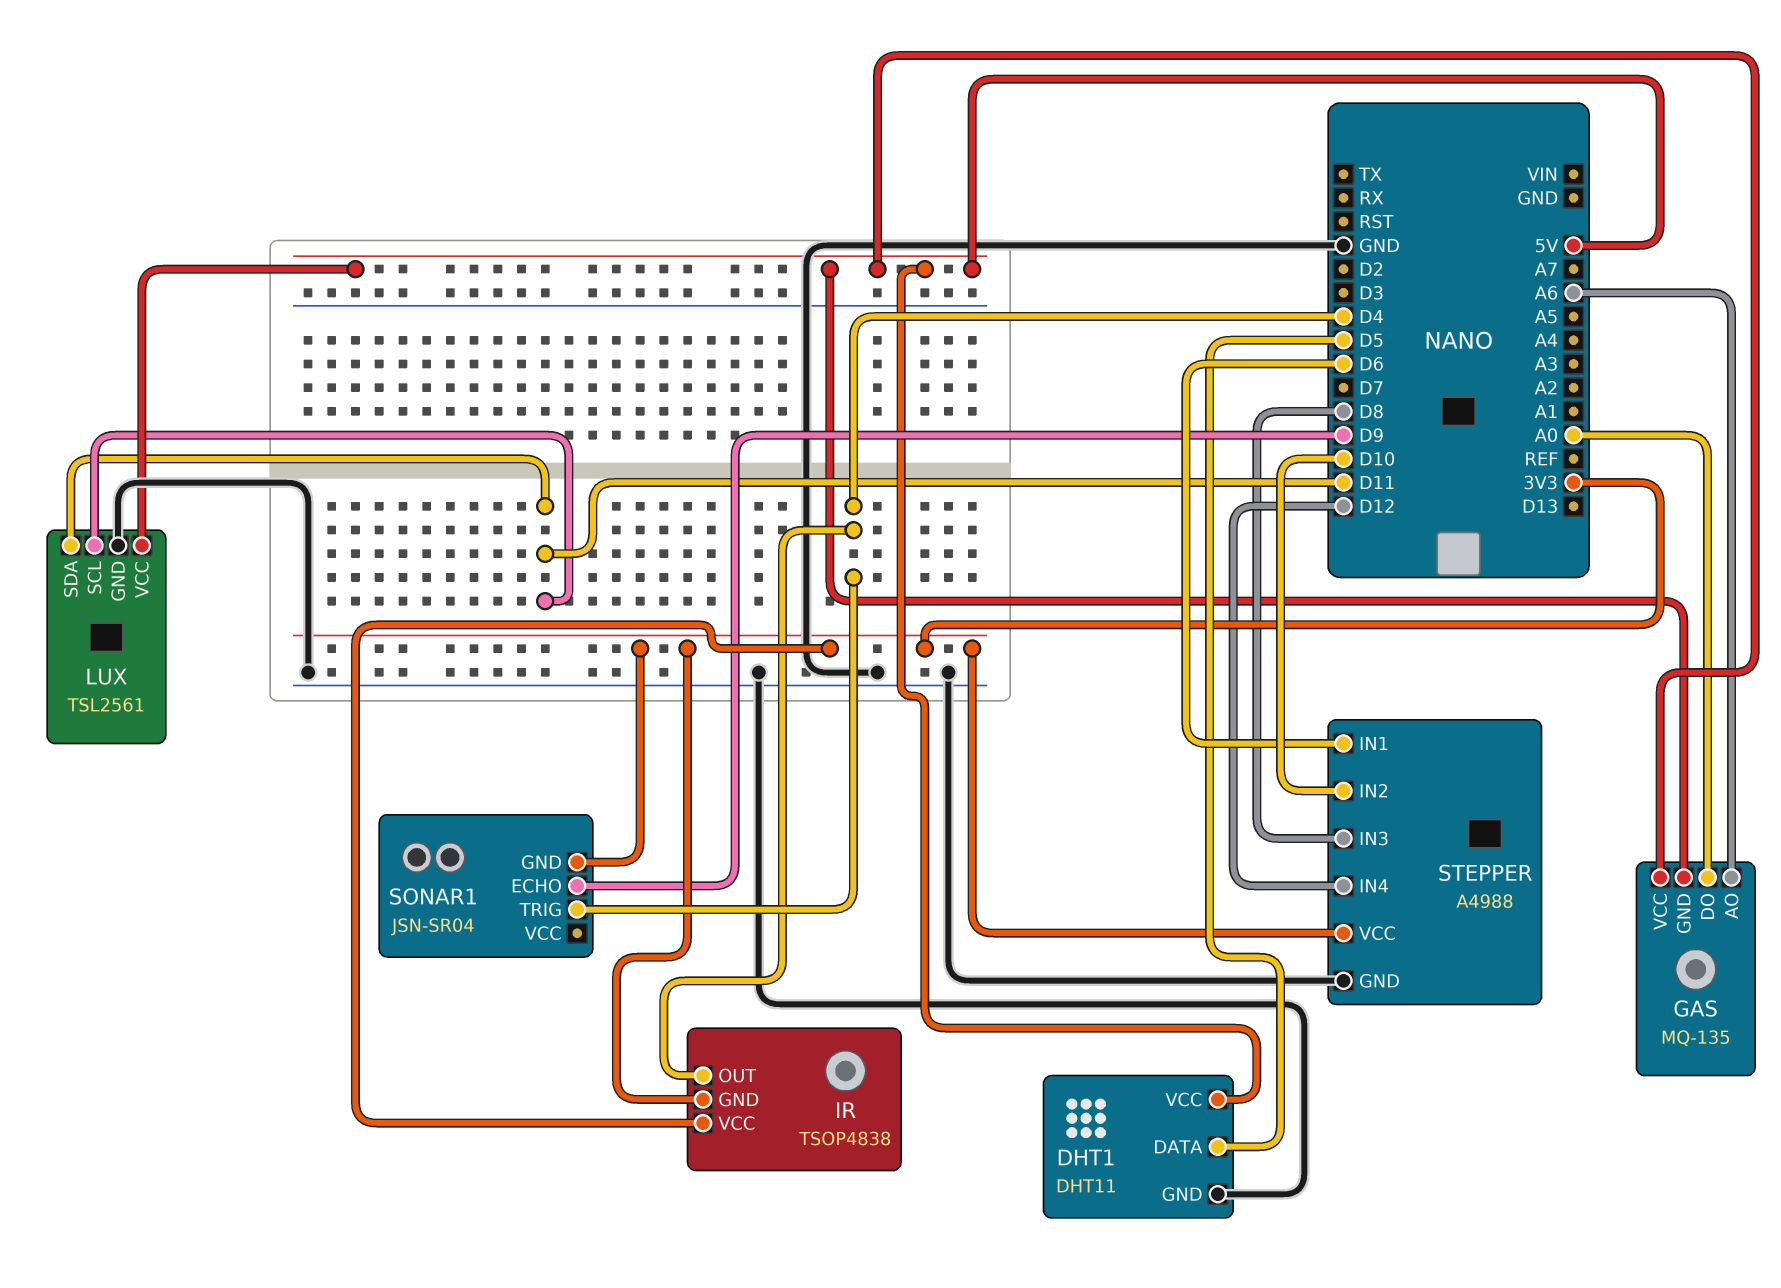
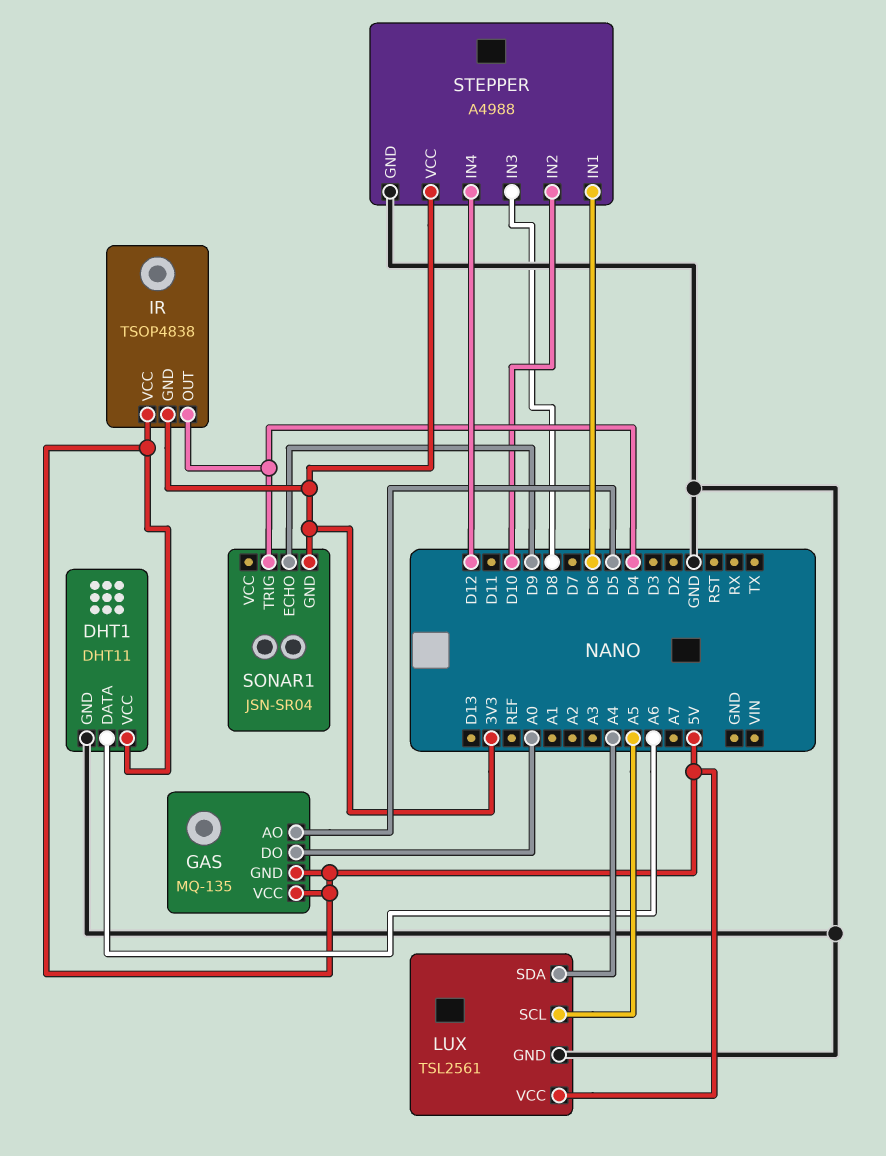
DHT1 pin DATA: D5 -> A6
GAS pin AO: A6 -> D5
IR pin VCC: 3V3 -> 5V
LUX pin SCL: D11 -> A5
LUX pin SDA: D11 -> A4

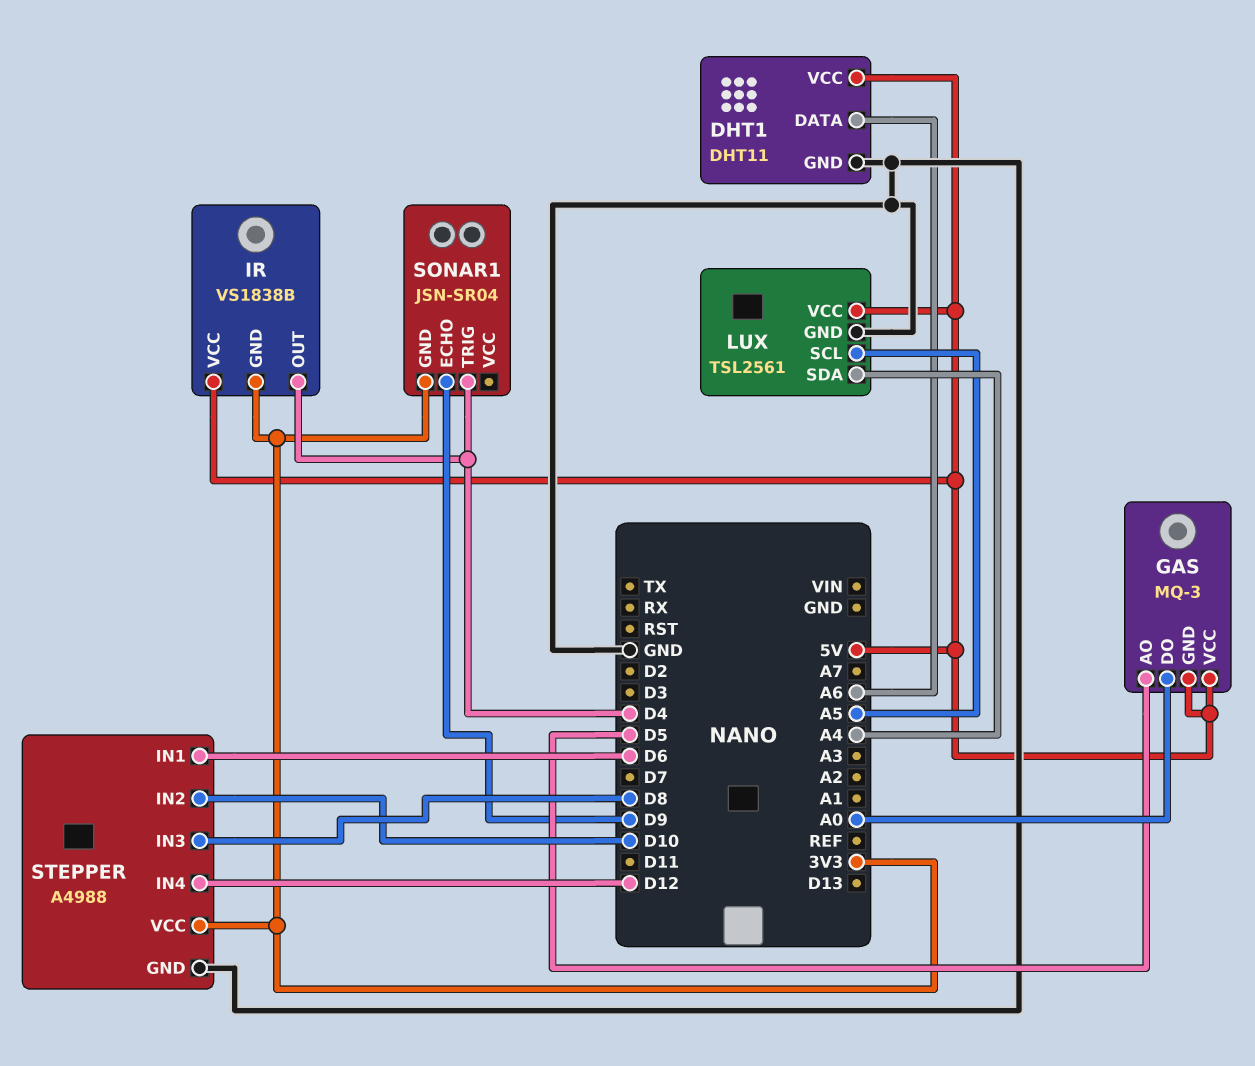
GAS: MQ-135 -> MQ-3
IR: TSOP4838 -> VS1838B

